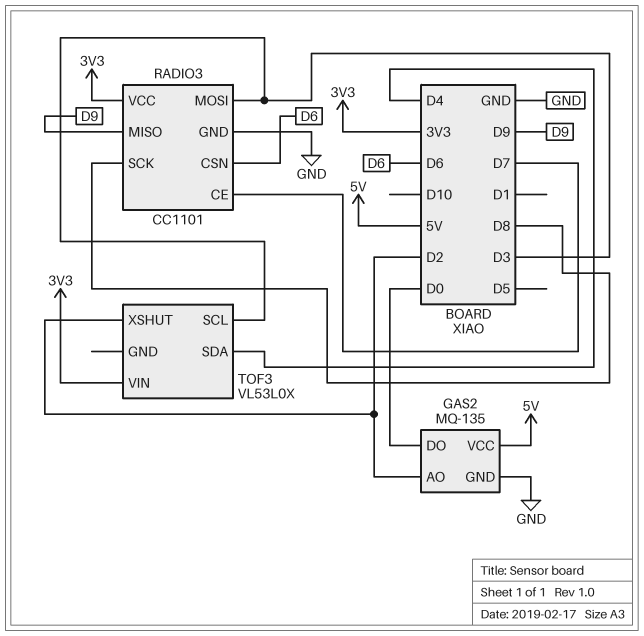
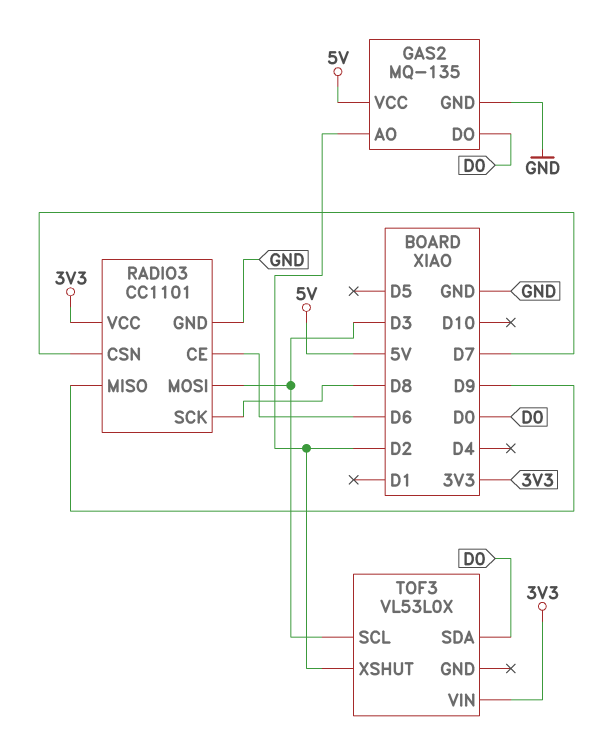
RADIO3 pin CE: D7 -> D6
RADIO3 pin CSN: D6 -> D7
TOF3 pin SDA: D4 -> D0

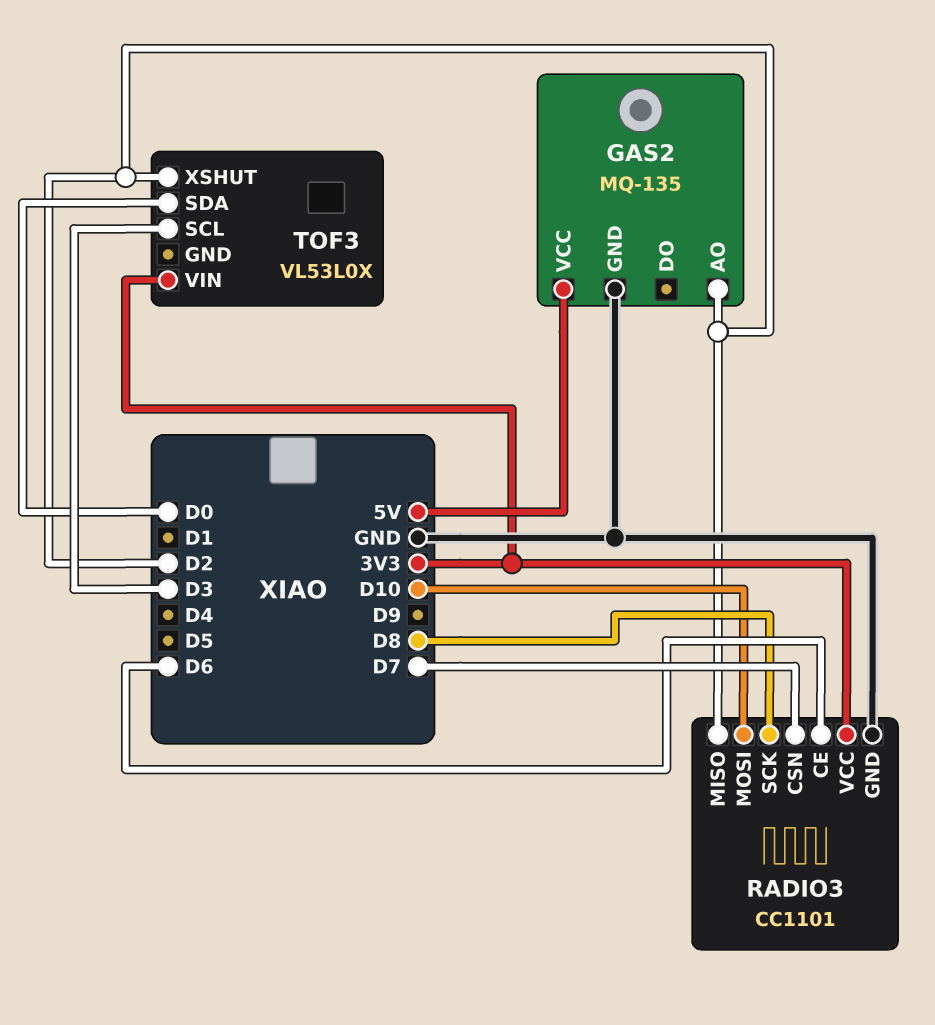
GAS2 pin DO: D0 -> none
RADIO3 pin MISO: D9 -> D2
RADIO3 pin MOSI: D3 -> D10

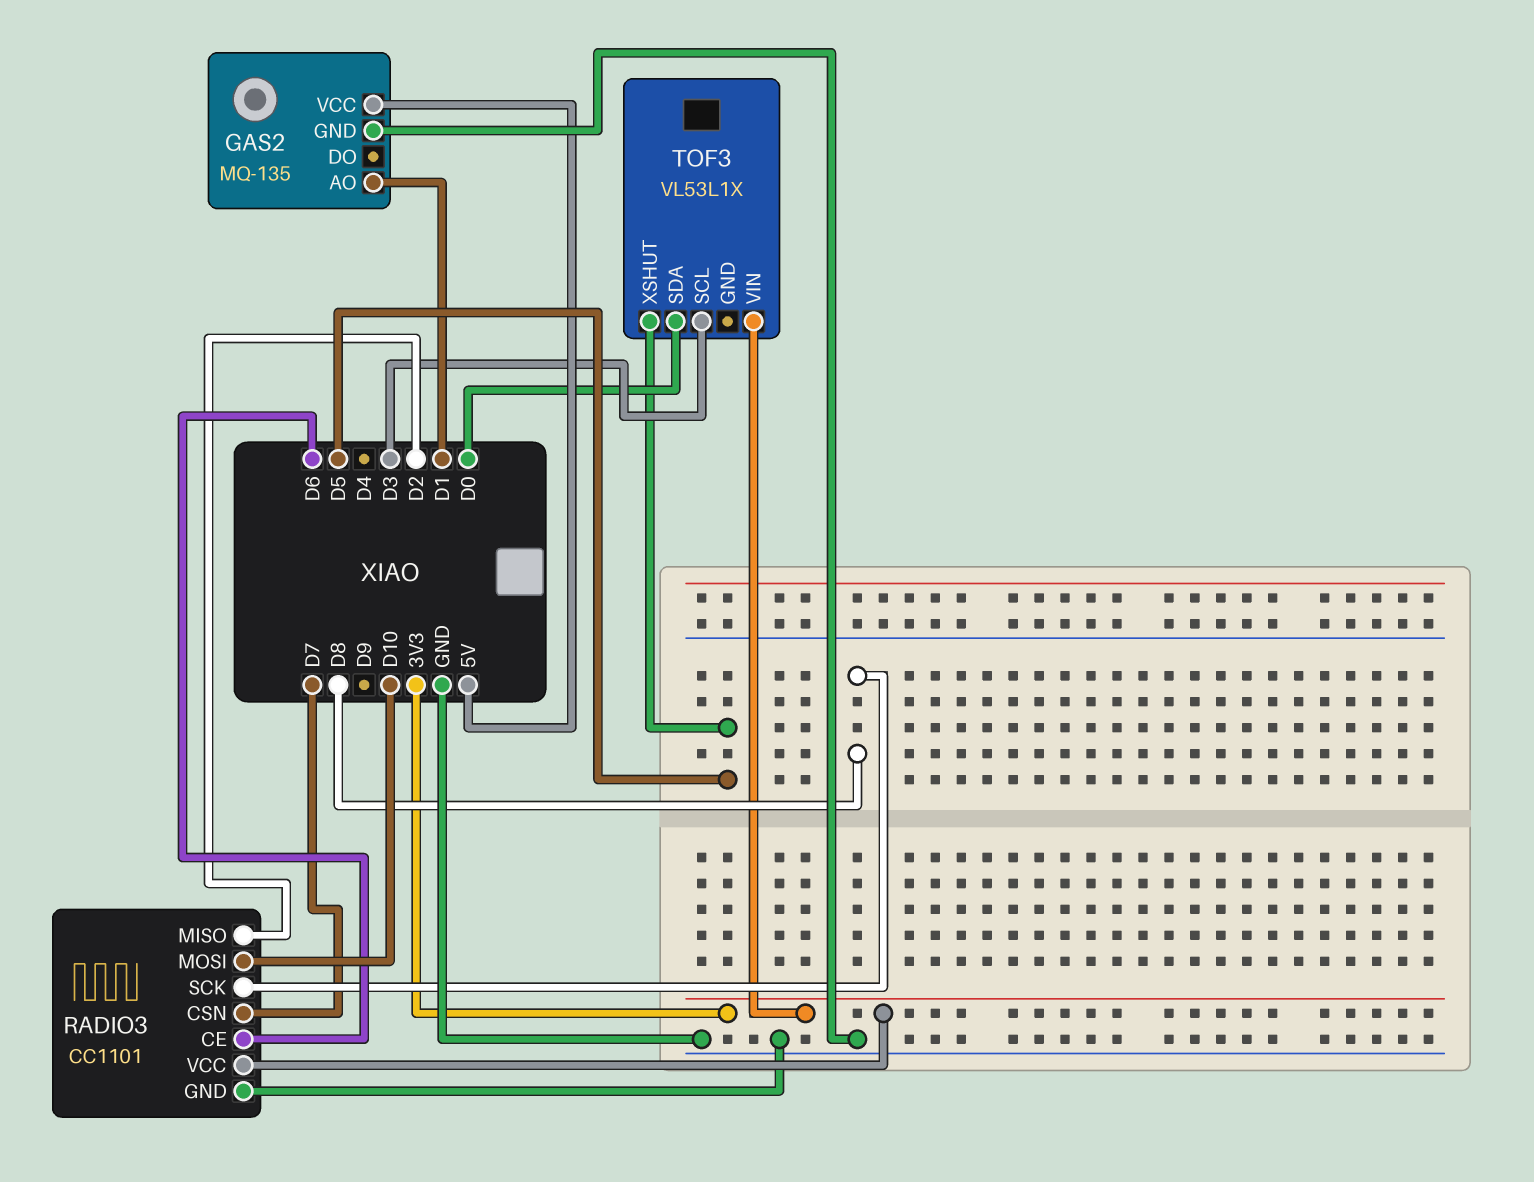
GAS2 pin AO: D2 -> D1
TOF3: VL53L0X -> VL53L1X
TOF3 pin XSHUT: D2 -> D5

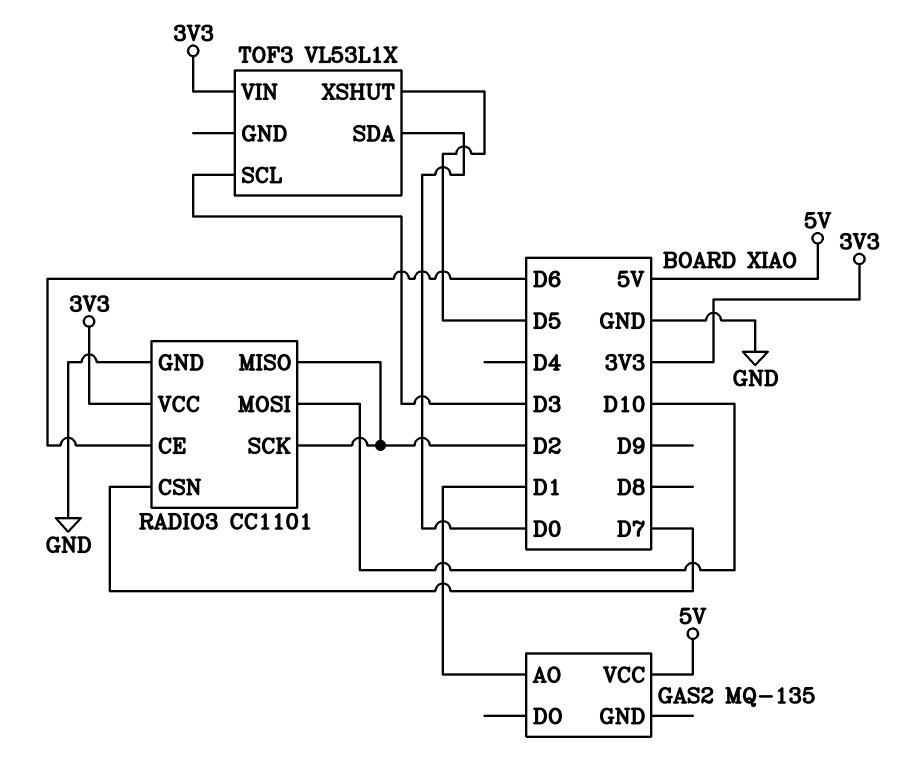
GAS2 pin GND: GND -> none
RADIO3 pin SCK: D8 -> D2

